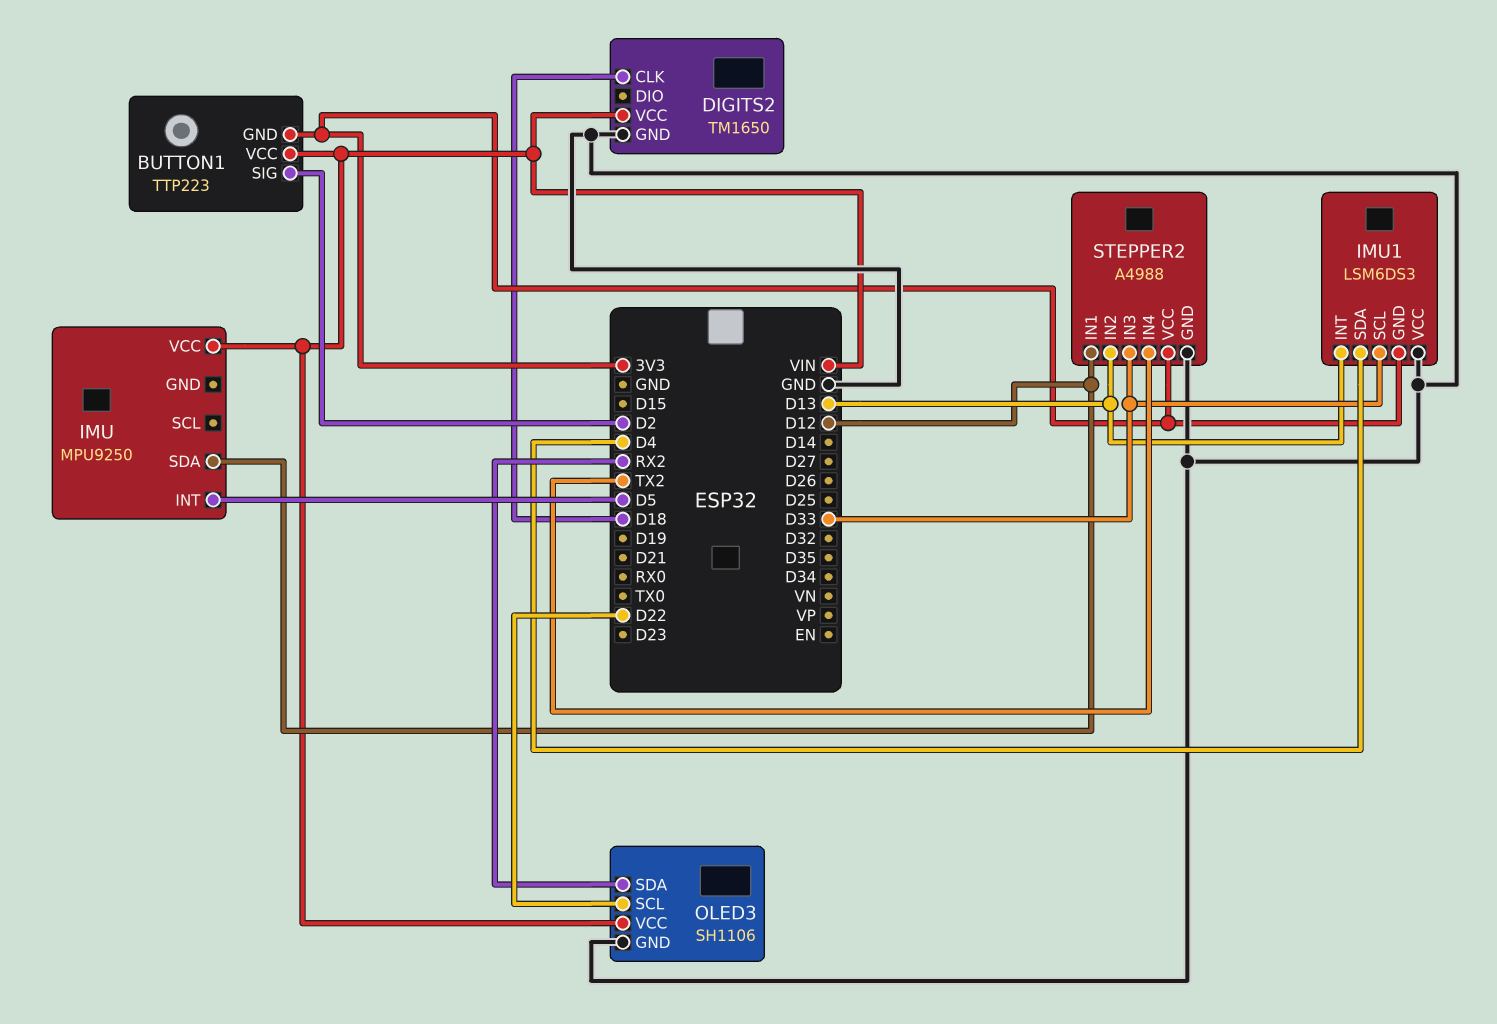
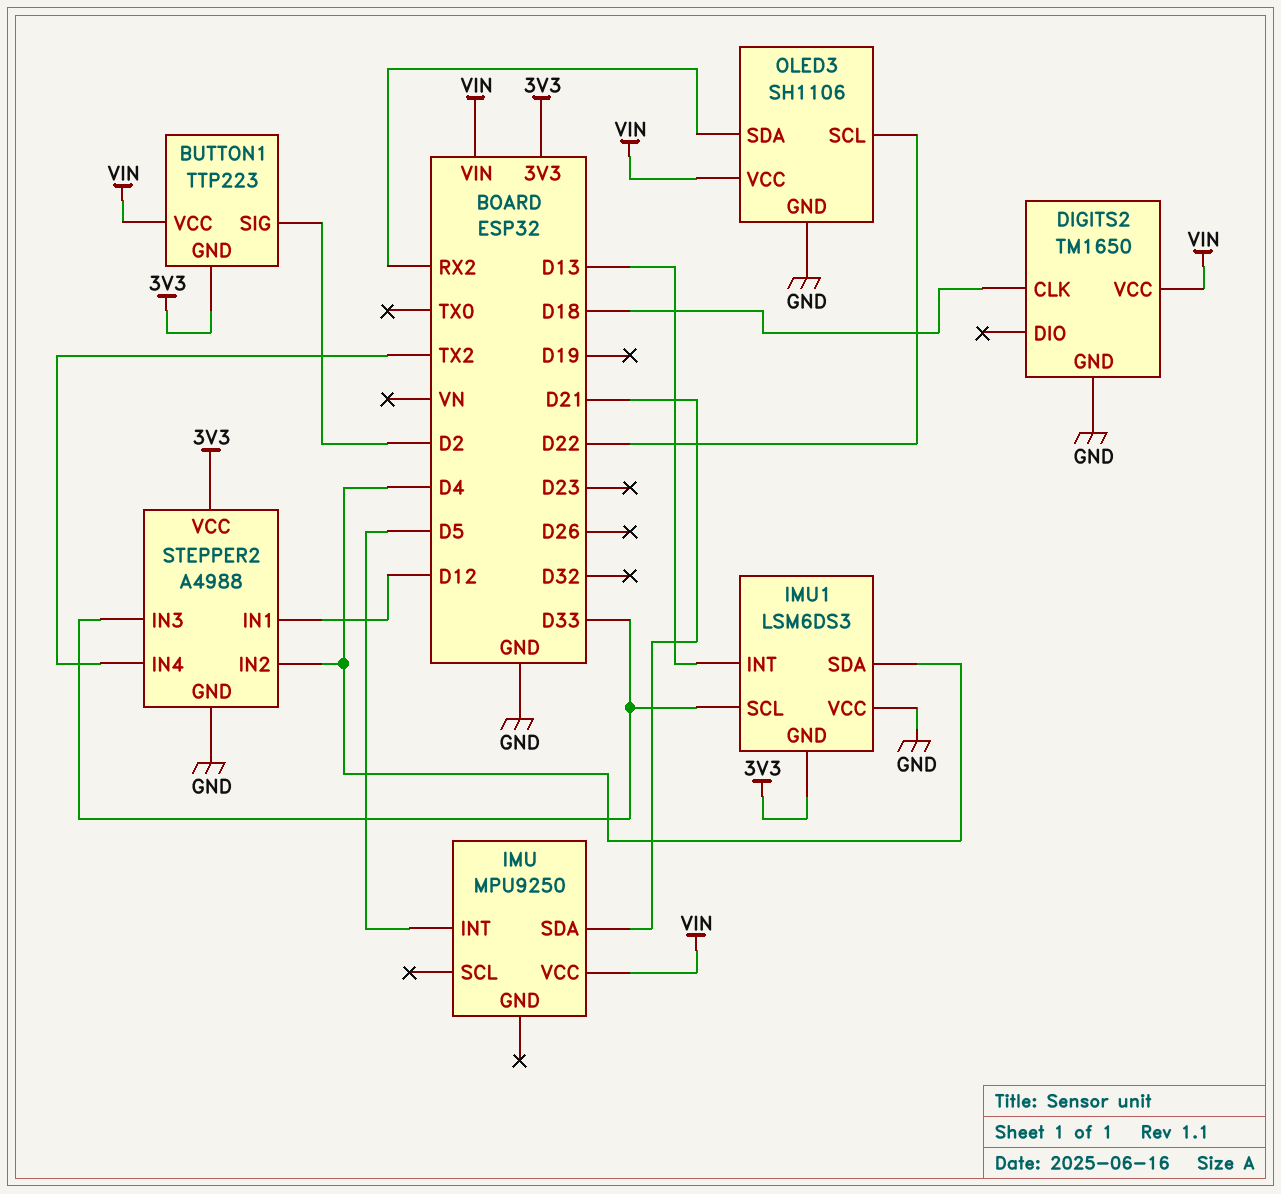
IMU pin SDA: D12 -> D21
STEPPER2 pin IN2: D13 -> D4

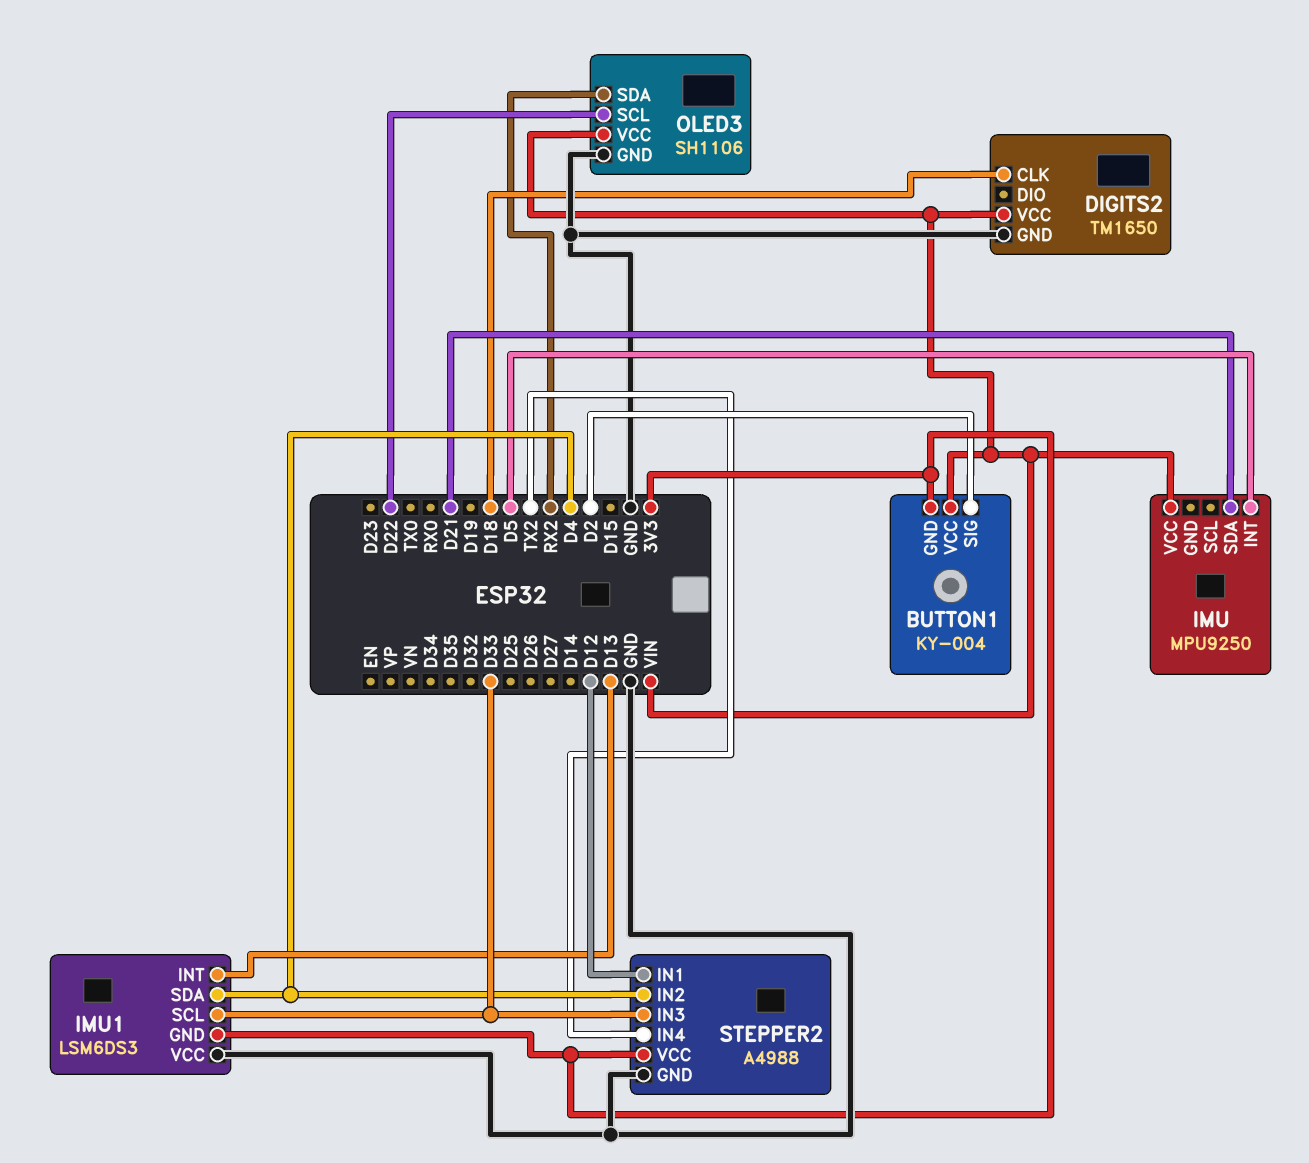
BUTTON1: TTP223 -> KY-004

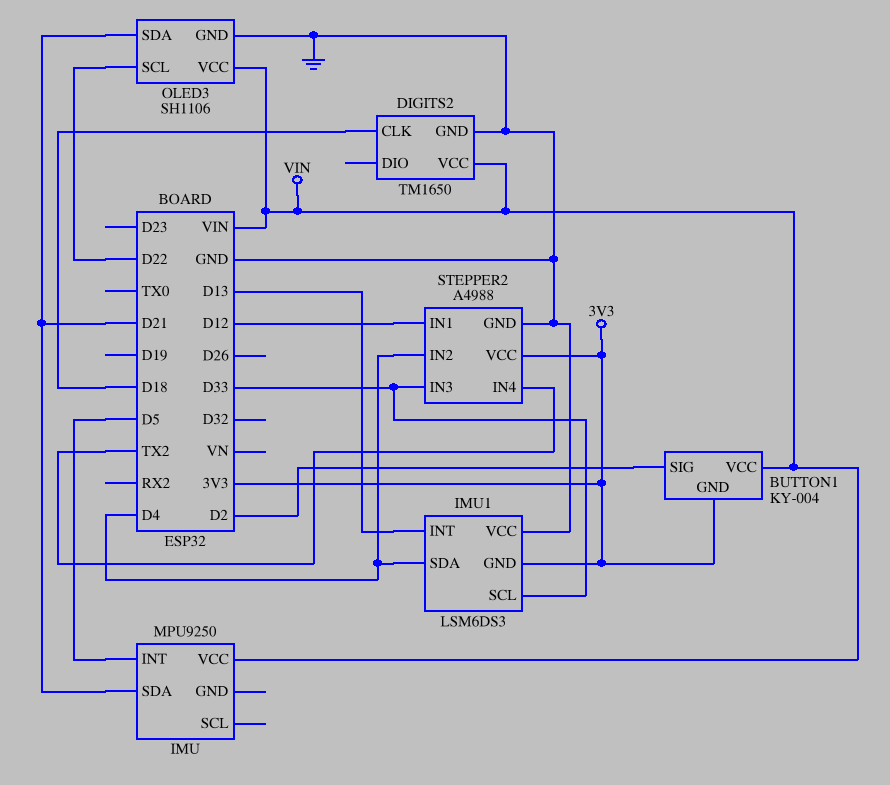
OLED3 pin SDA: RX2 -> D21

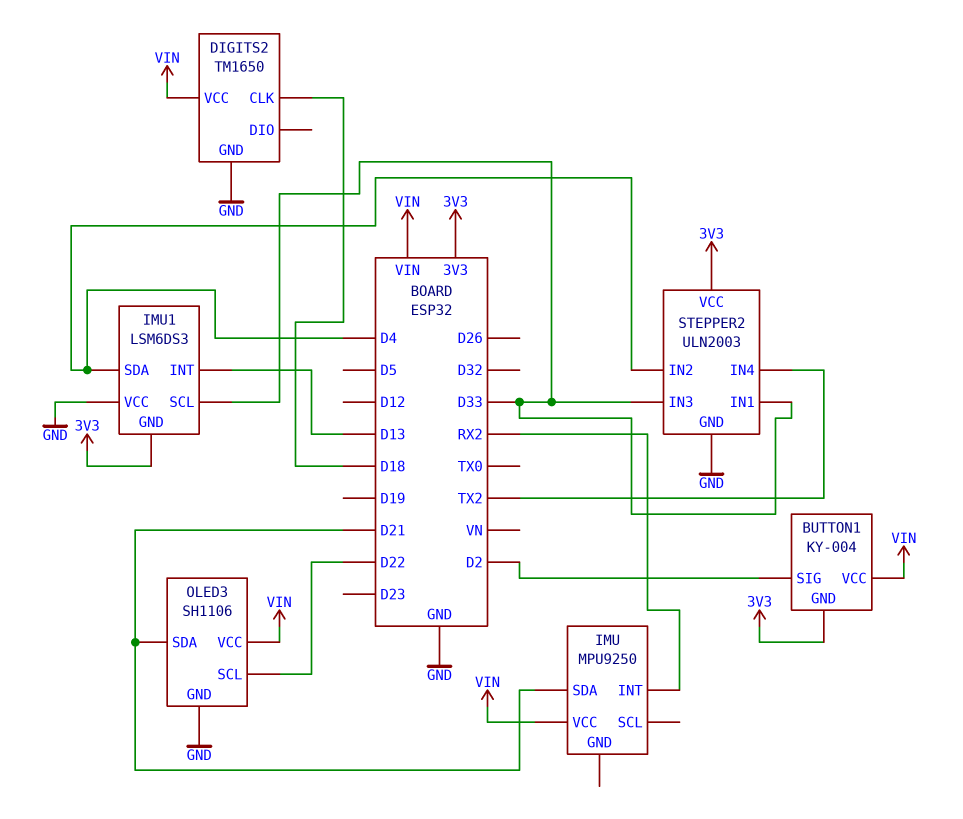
IMU pin INT: D5 -> RX2
STEPPER2: A4988 -> ULN2003
STEPPER2 pin IN1: D12 -> D33

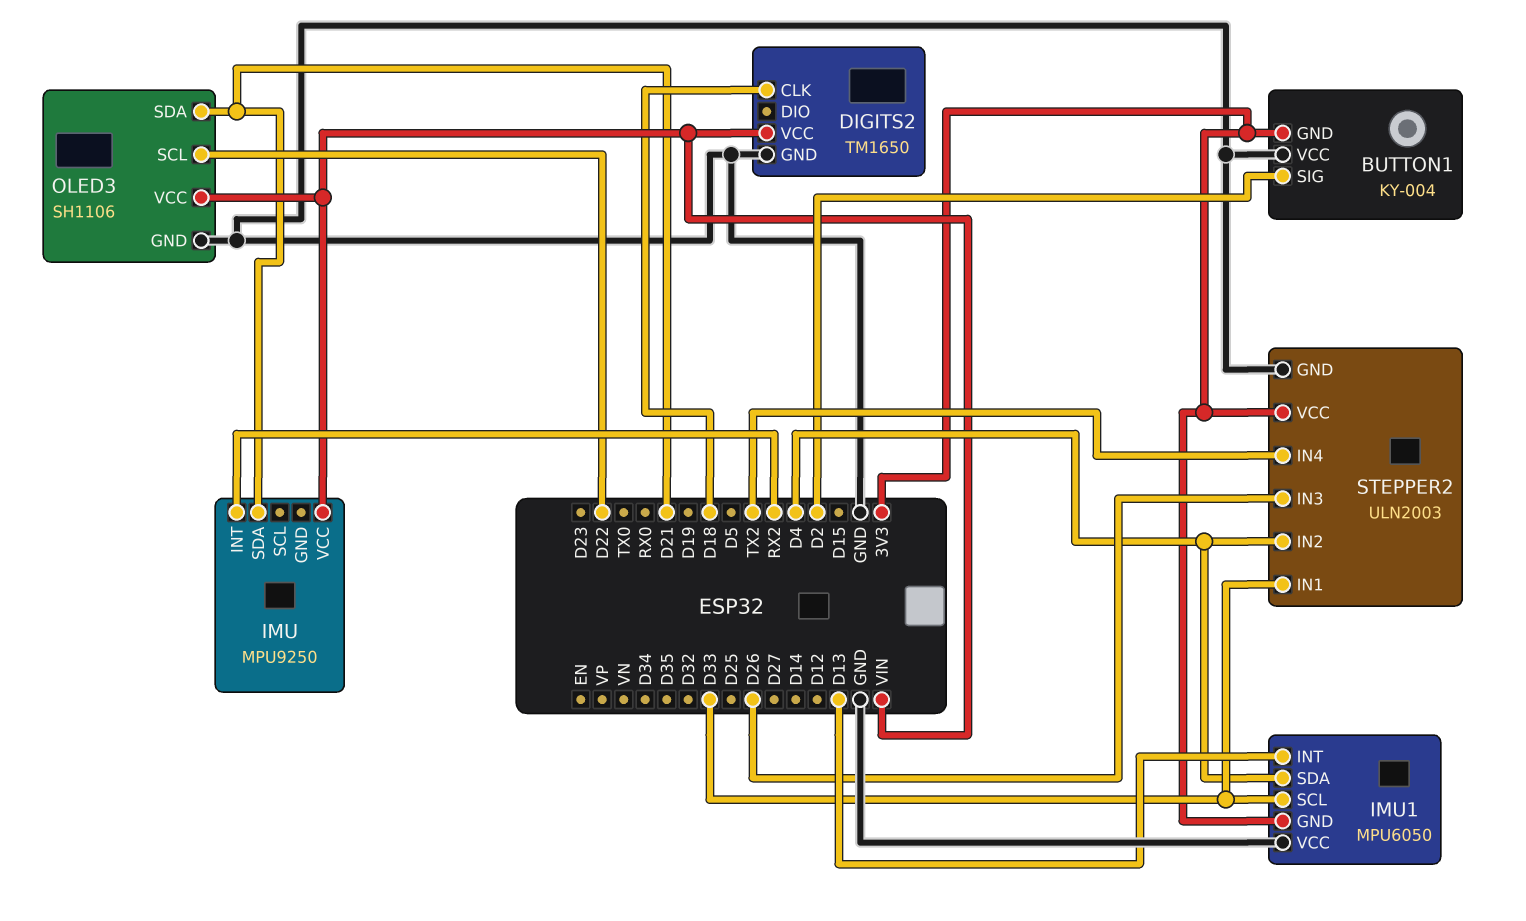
BUTTON1 pin VCC: VIN -> GND
IMU1: LSM6DS3 -> MPU6050
STEPPER2 pin IN3: D33 -> D26

